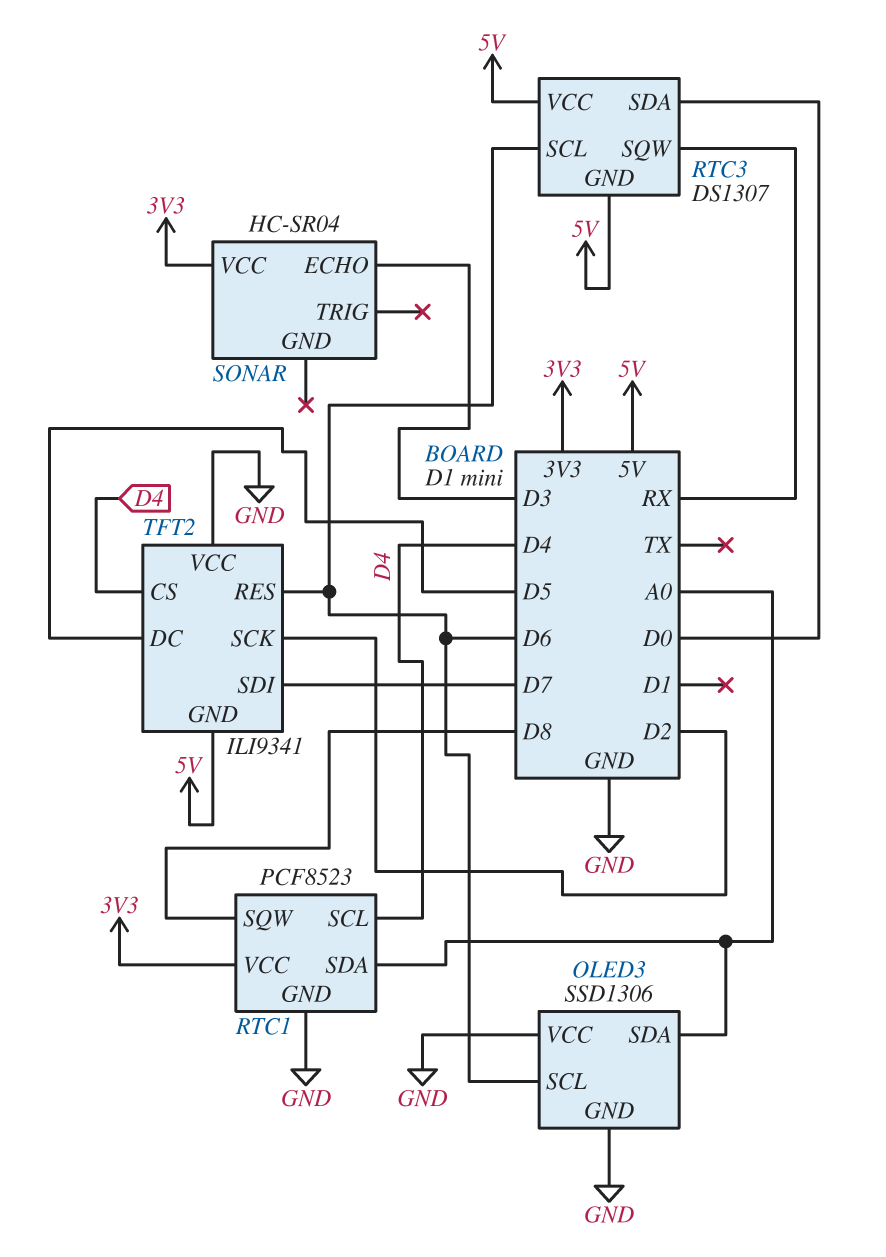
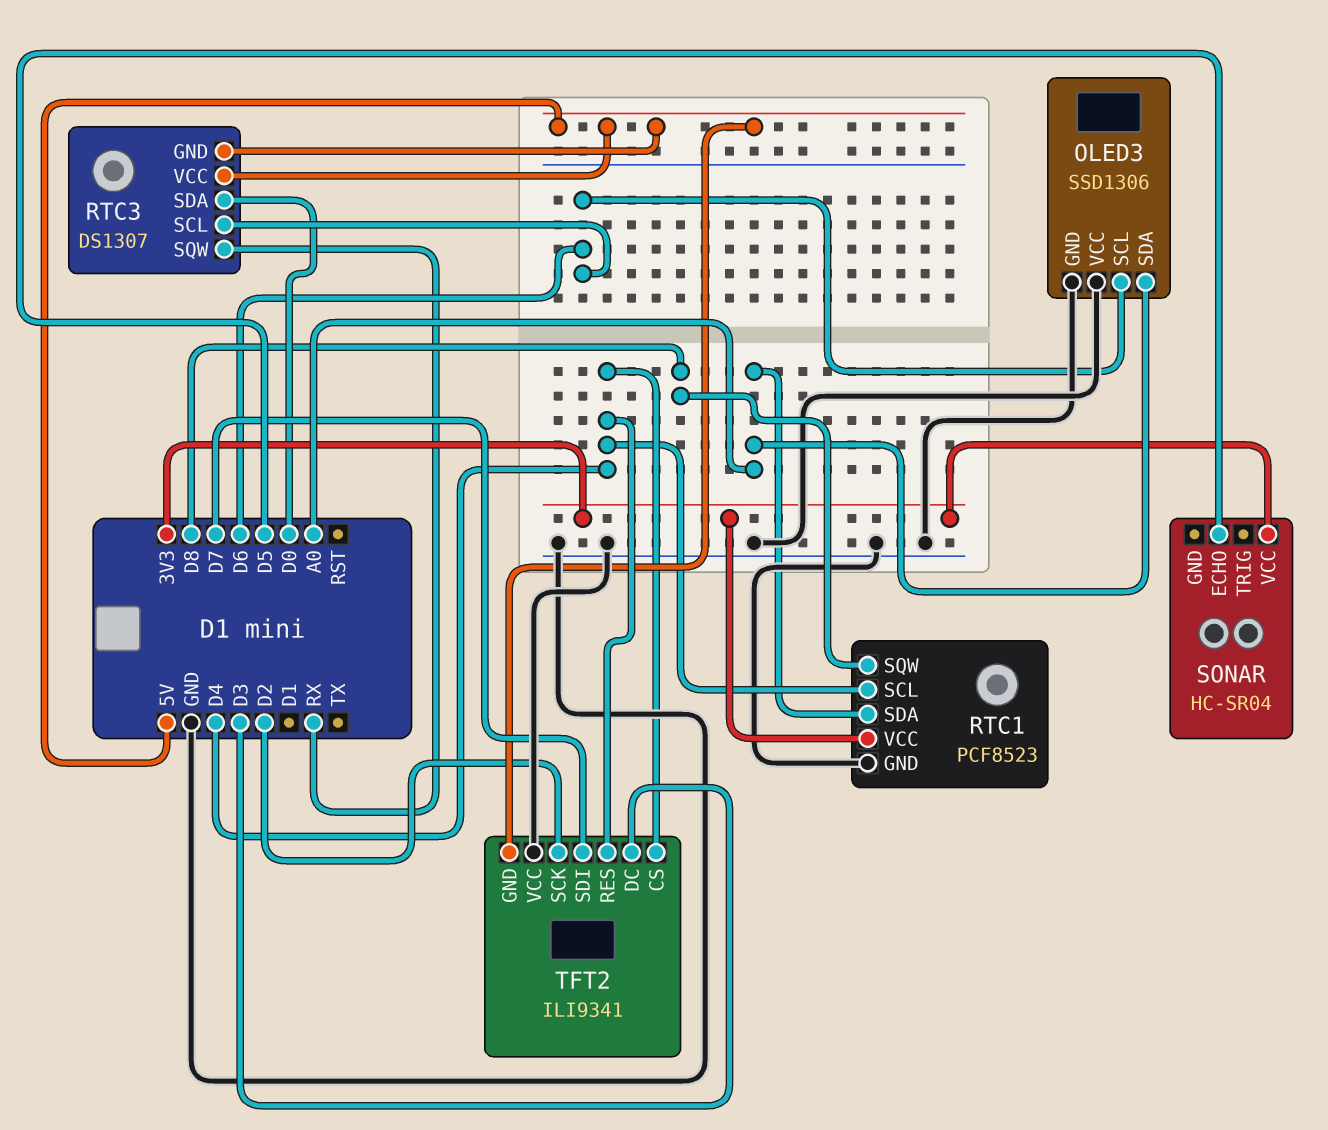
SONAR pin ECHO: D3 -> D5
TFT2 pin DC: D5 -> D3
TFT2 pin RES: D6 -> D4

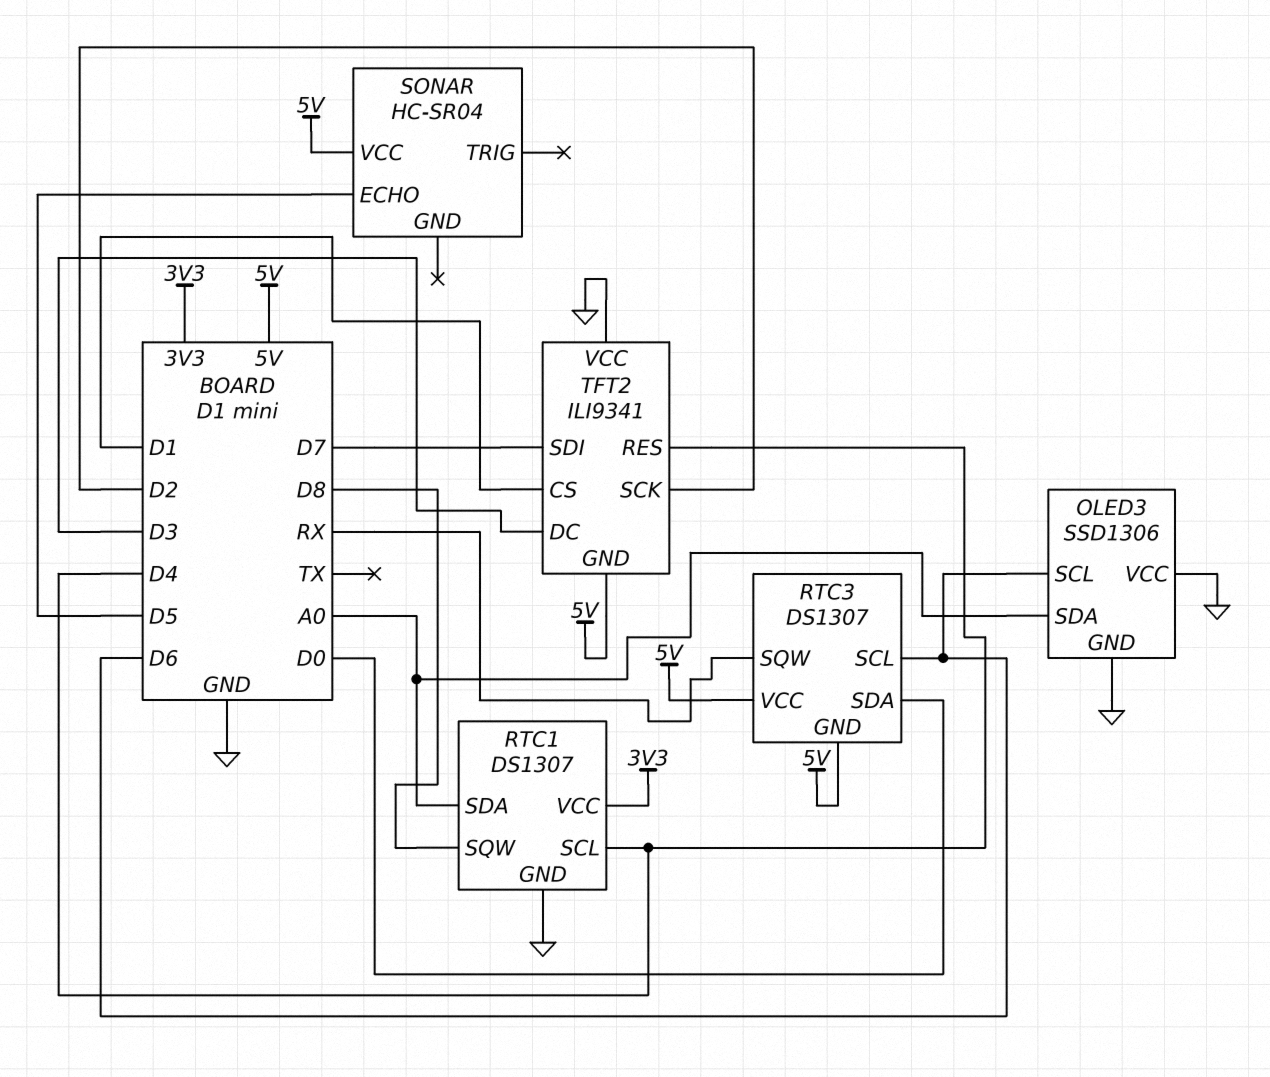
RTC1: PCF8523 -> DS1307
SONAR pin VCC: 3V3 -> 5V
TFT2 pin CS: D4 -> D1

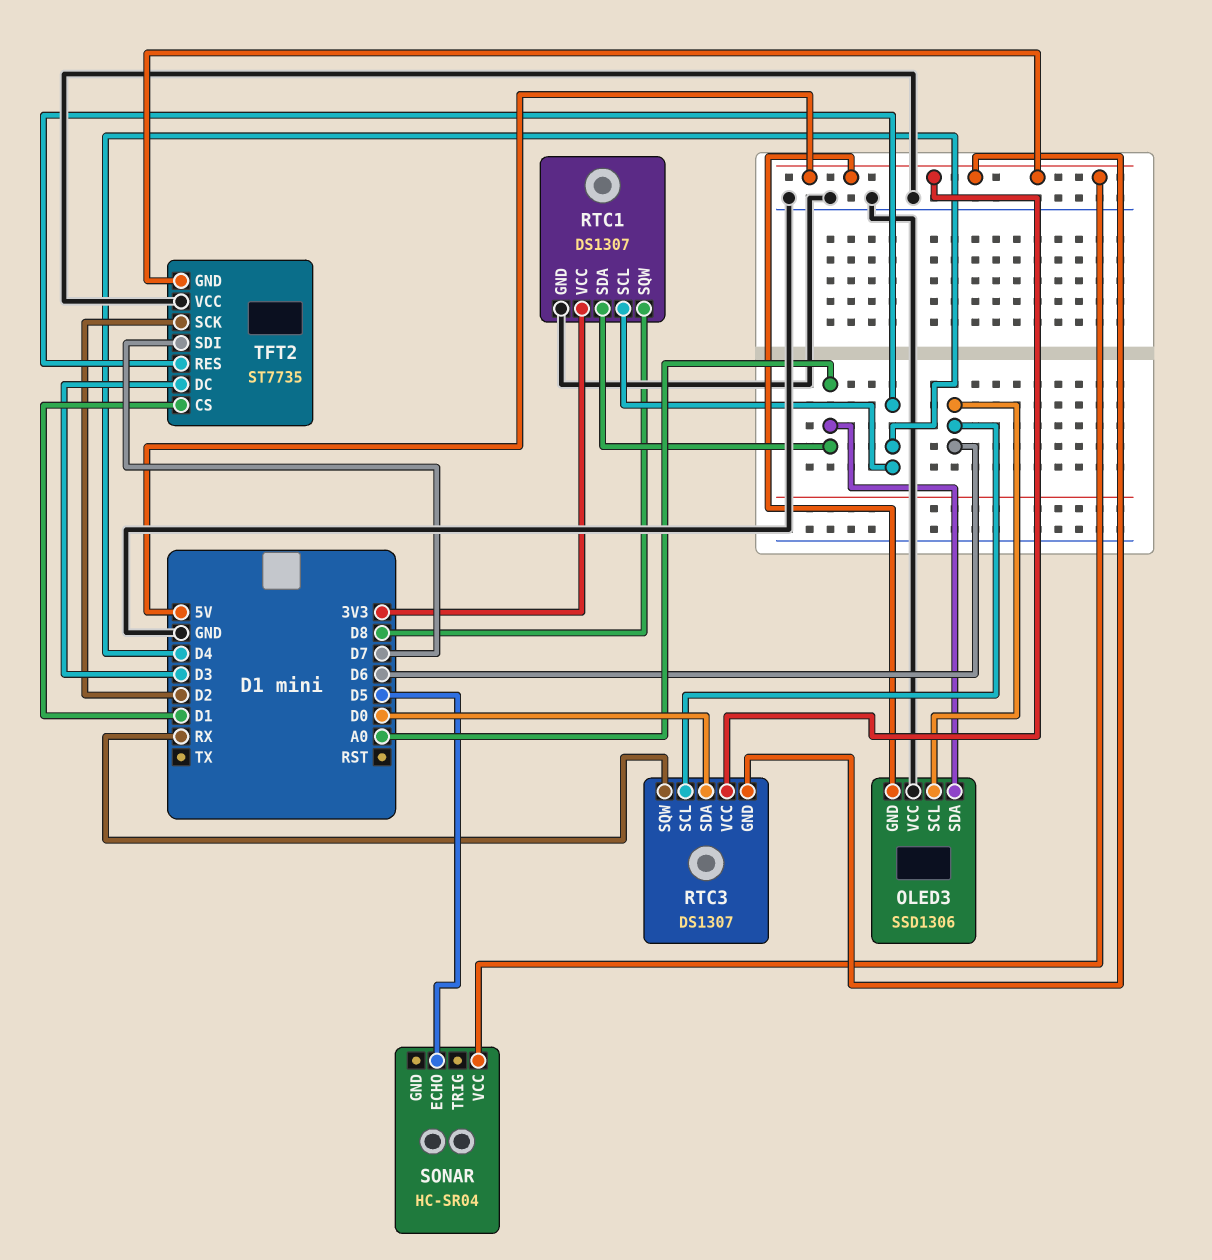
OLED3 pin GND: GND -> 5V
TFT2: ILI9341 -> ST7735

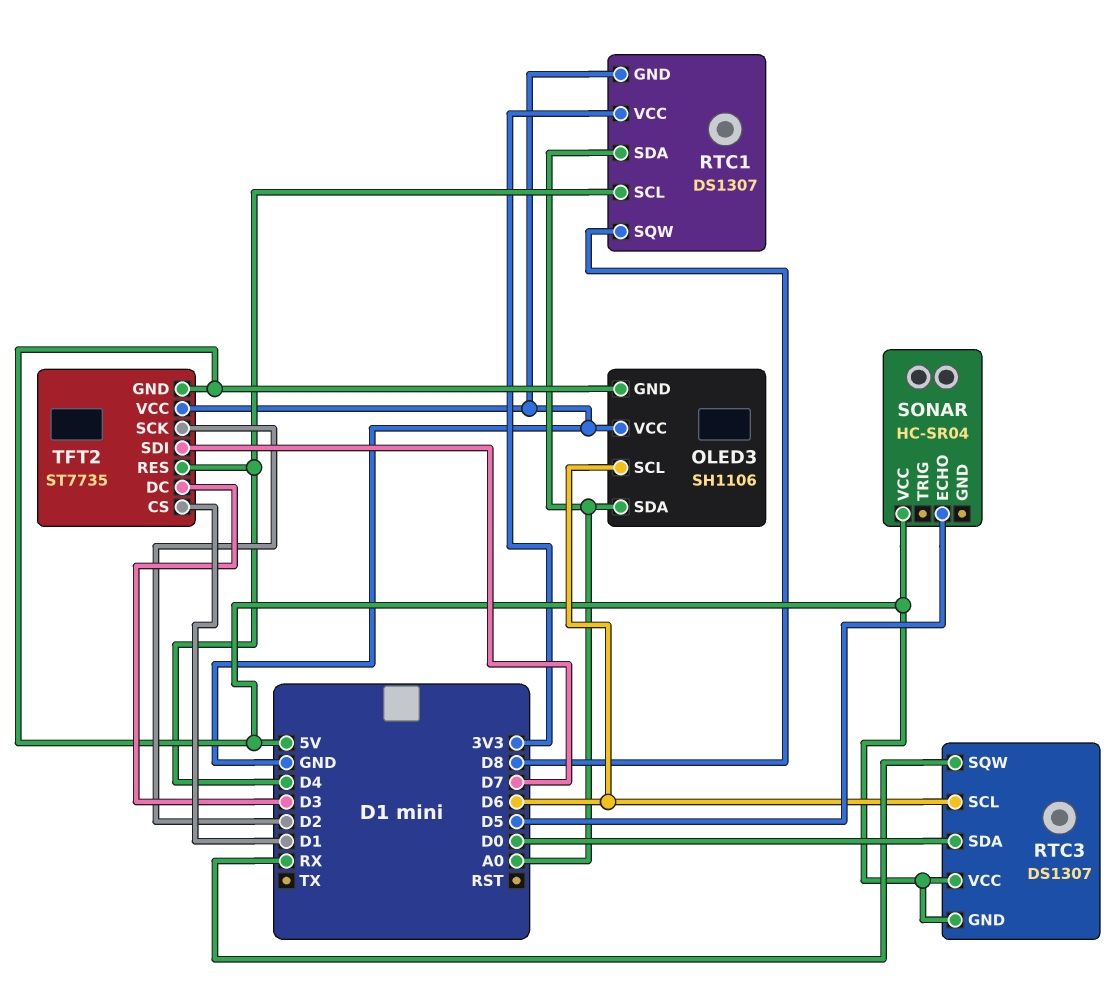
OLED3: SSD1306 -> SH1106

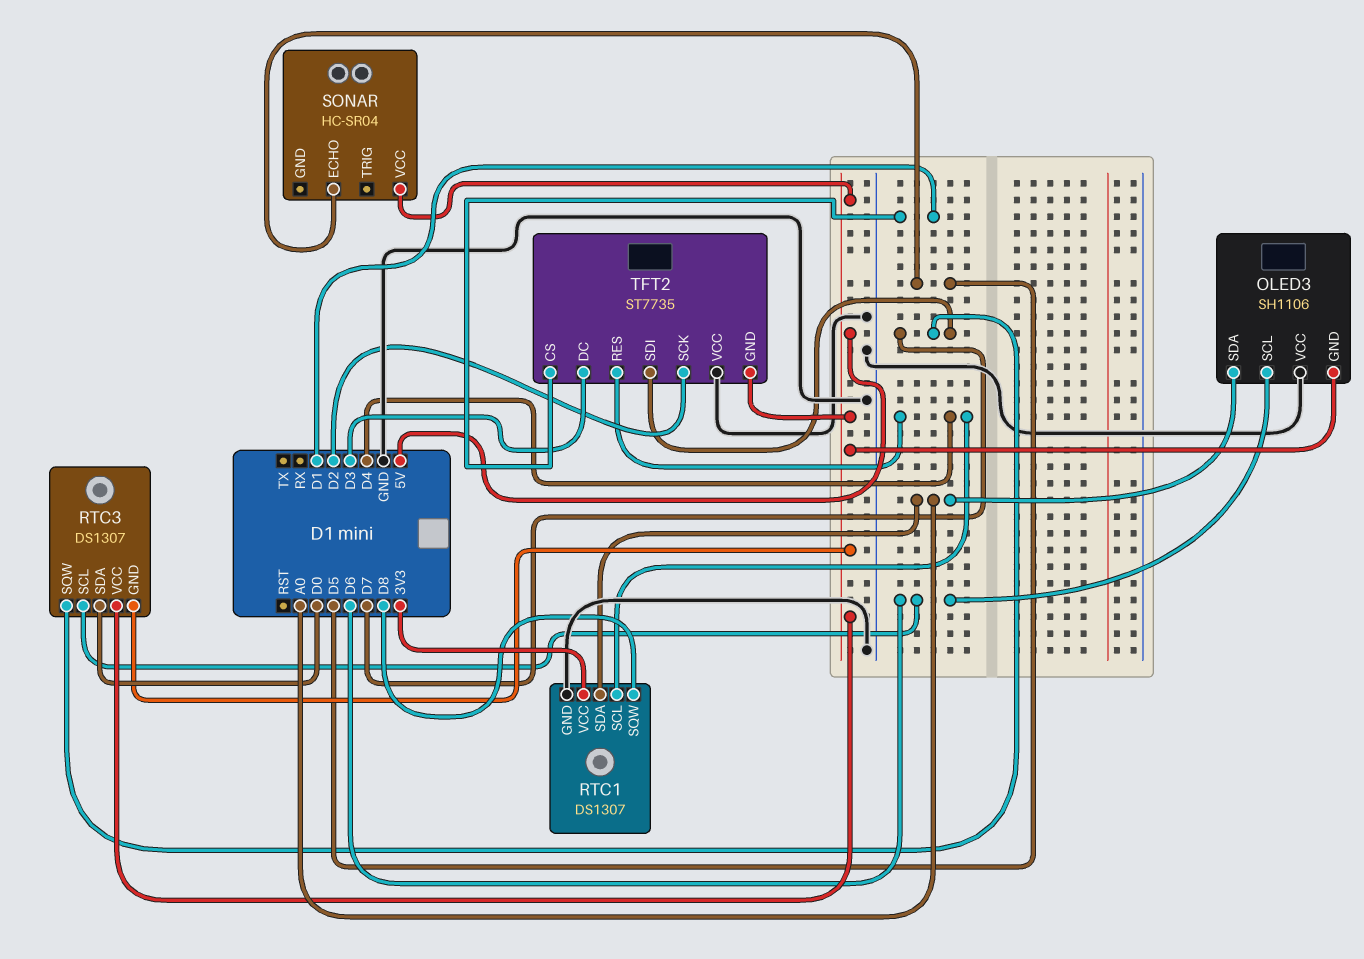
RTC3 pin SQW: RX -> D7

